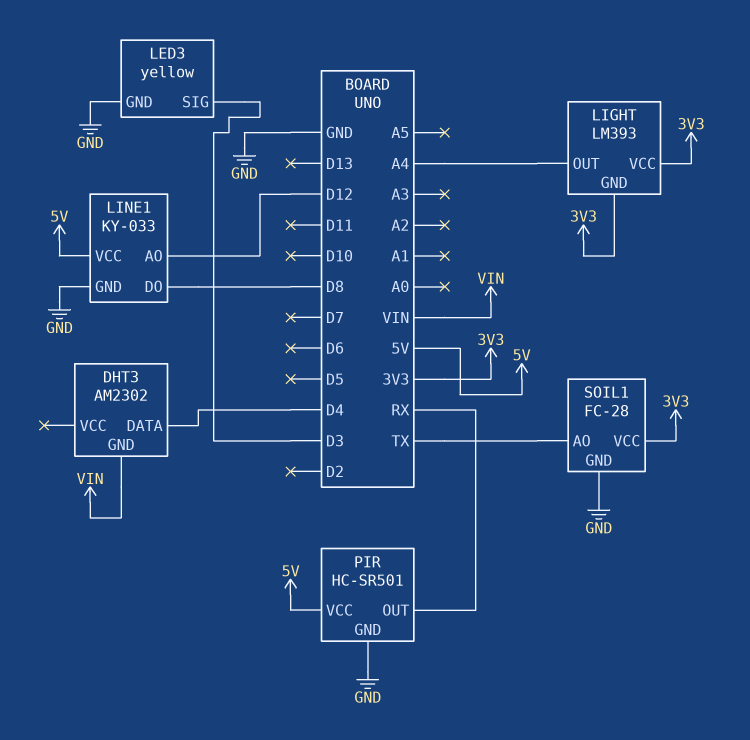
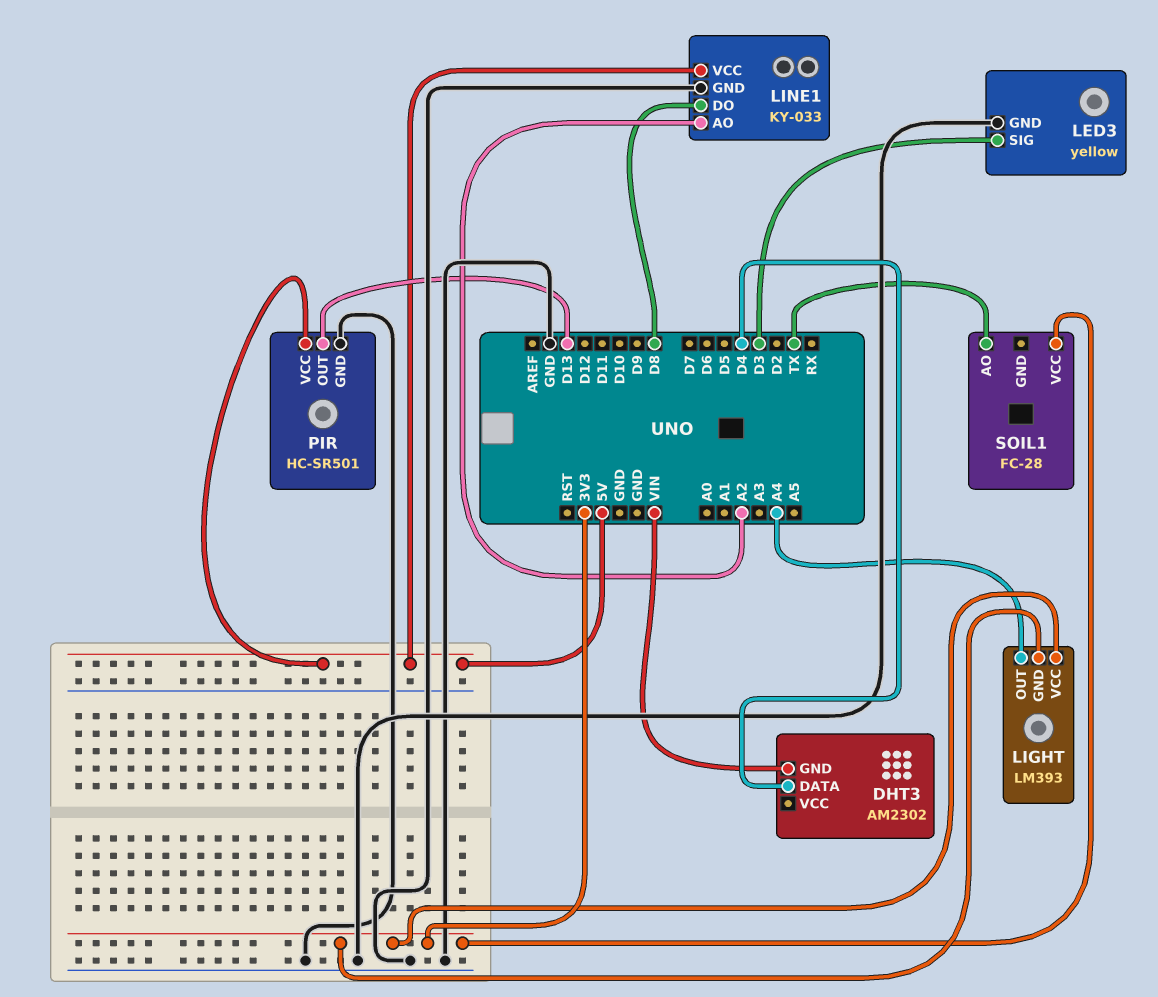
LINE1 pin AO: D12 -> A2
PIR pin OUT: RX -> D13
SOIL1 pin GND: GND -> none

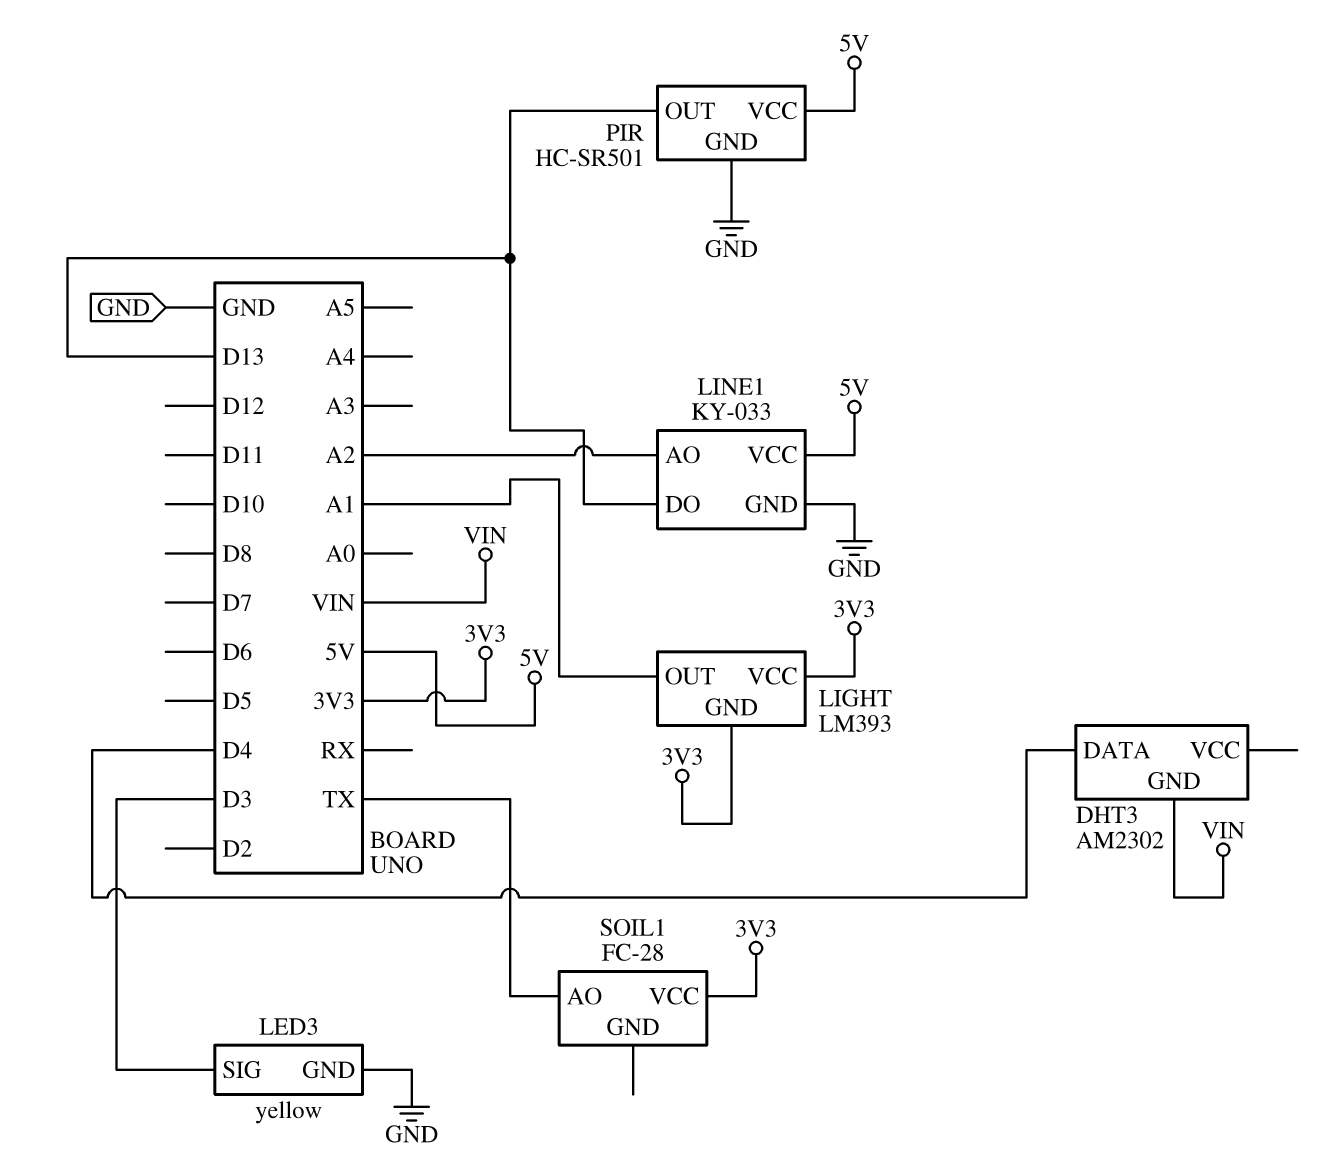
LIGHT pin OUT: A4 -> A1
LINE1 pin DO: D8 -> D13

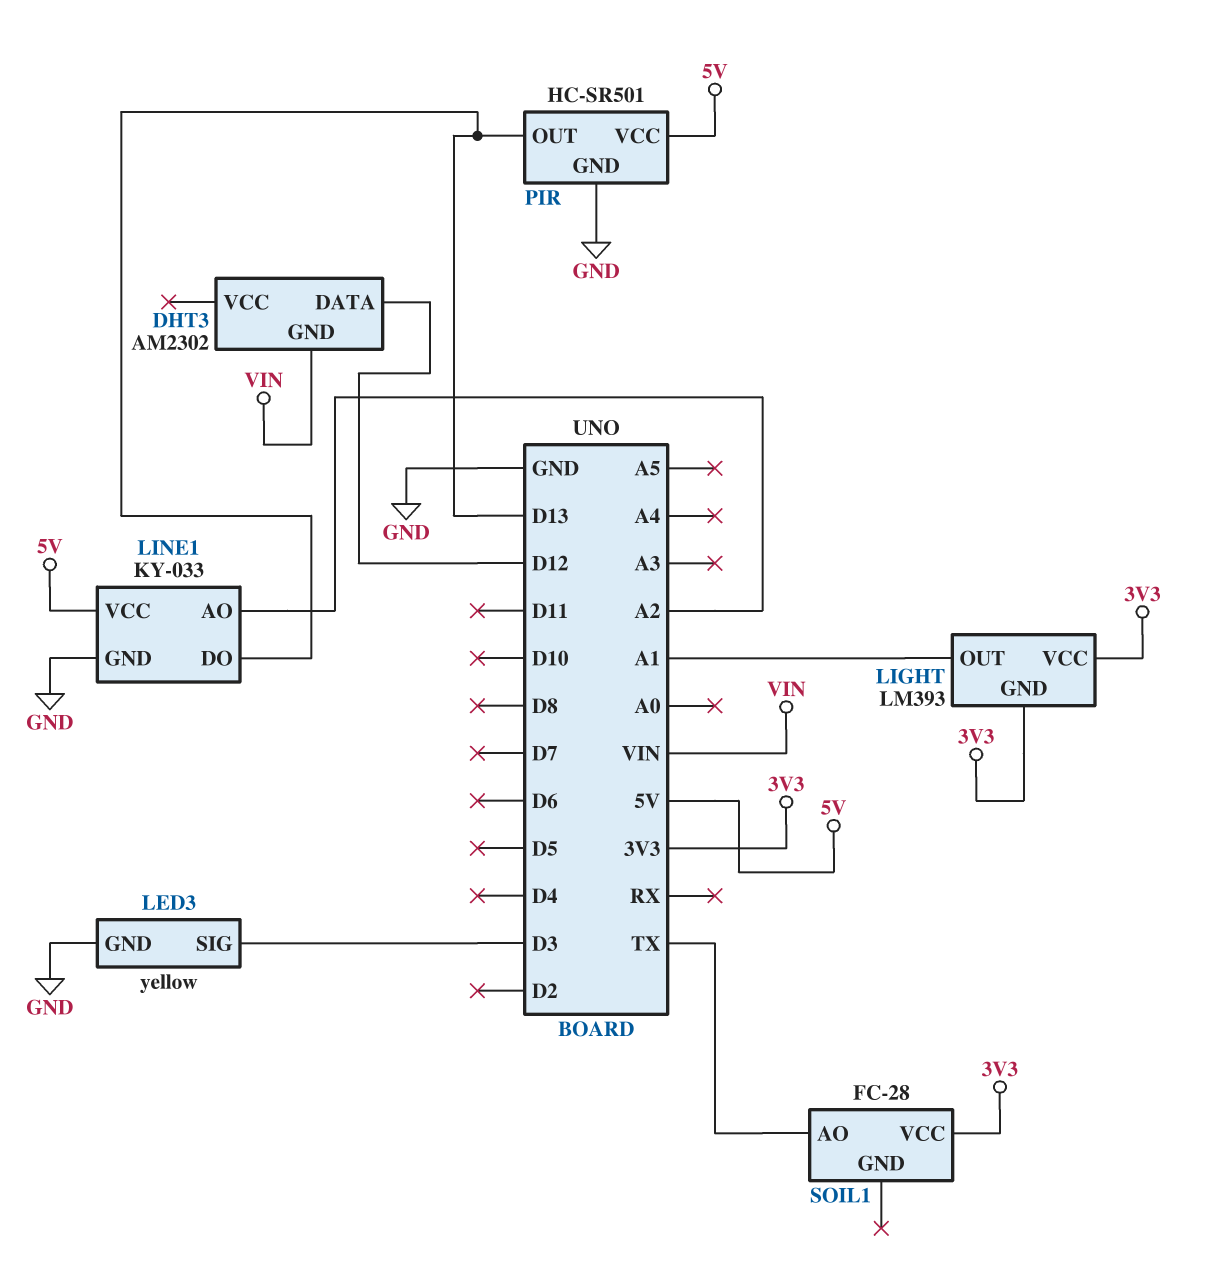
DHT3 pin DATA: D4 -> D12

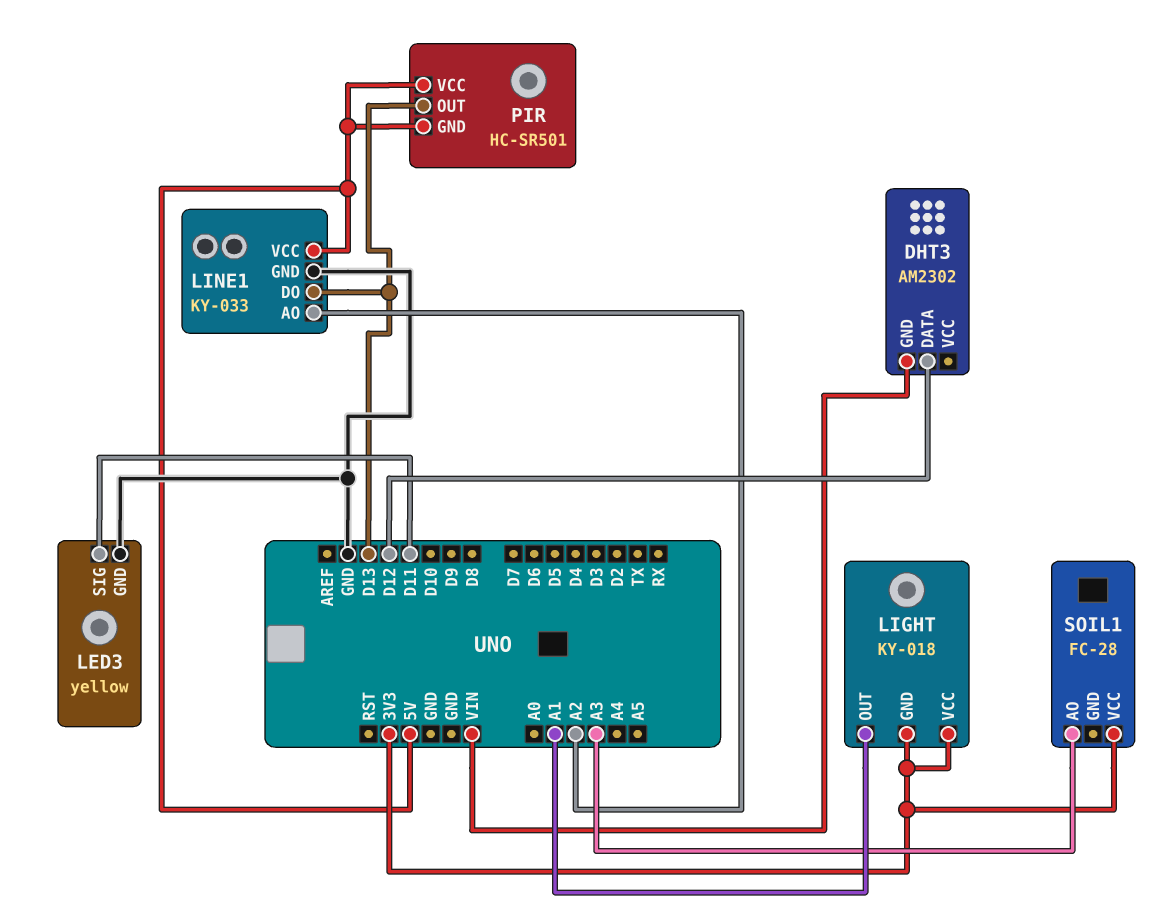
LED3 pin SIG: D3 -> D11
LIGHT: LM393 -> KY-018
PIR pin GND: GND -> 5V
SOIL1 pin AO: TX -> A3

